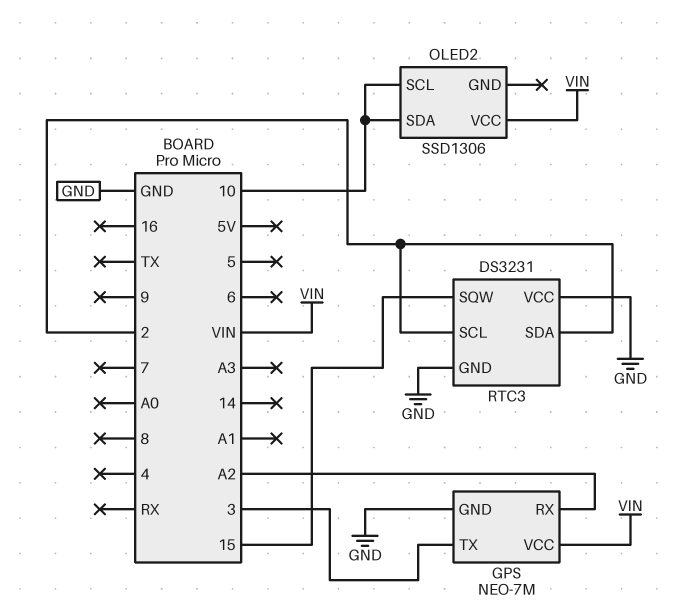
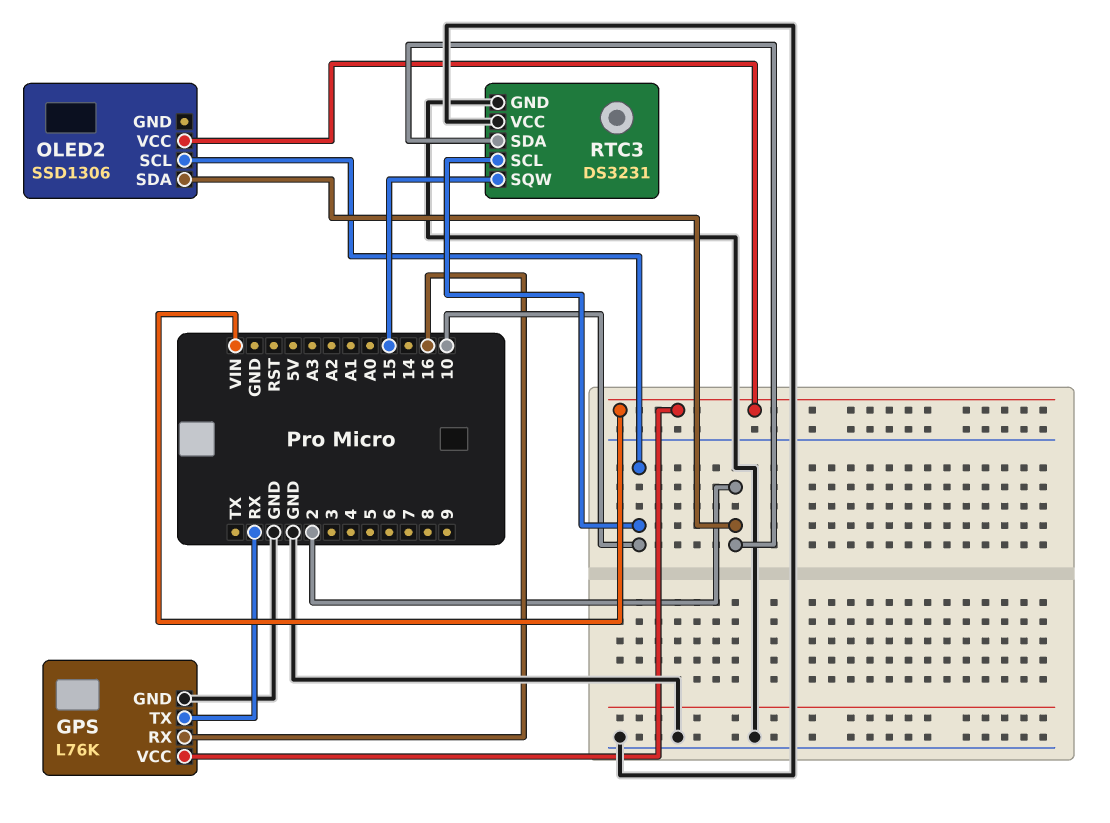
GPS: NEO-7M -> L76K
GPS pin RX: A2 -> 16
GPS pin TX: 3 -> RX
OLED2 pin SDA: 10 -> 2
RTC3 pin SCL: 2 -> 10

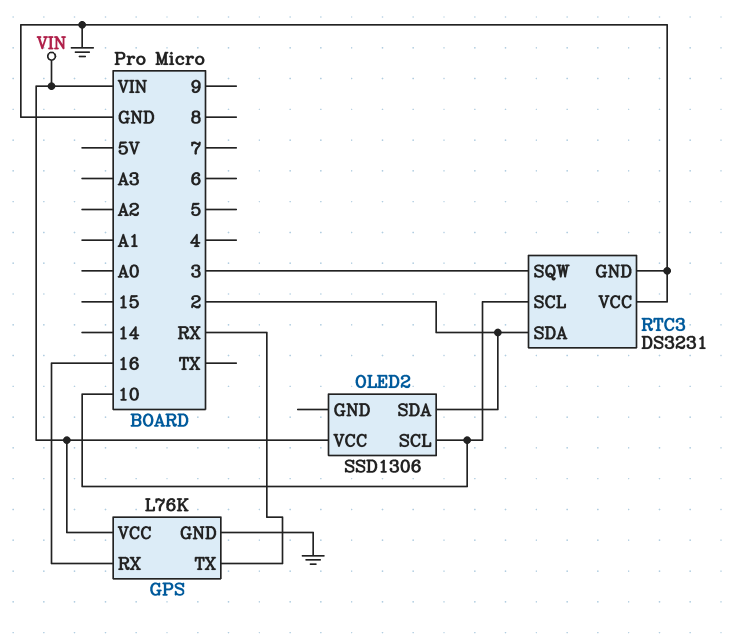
RTC3 pin SQW: 15 -> 3

